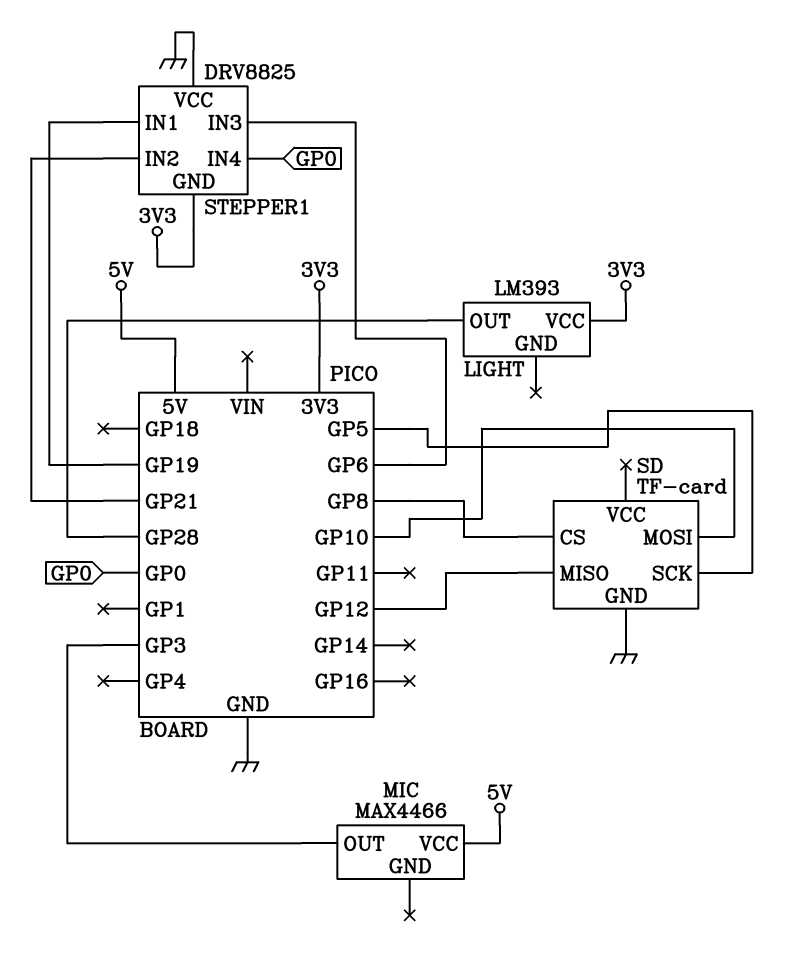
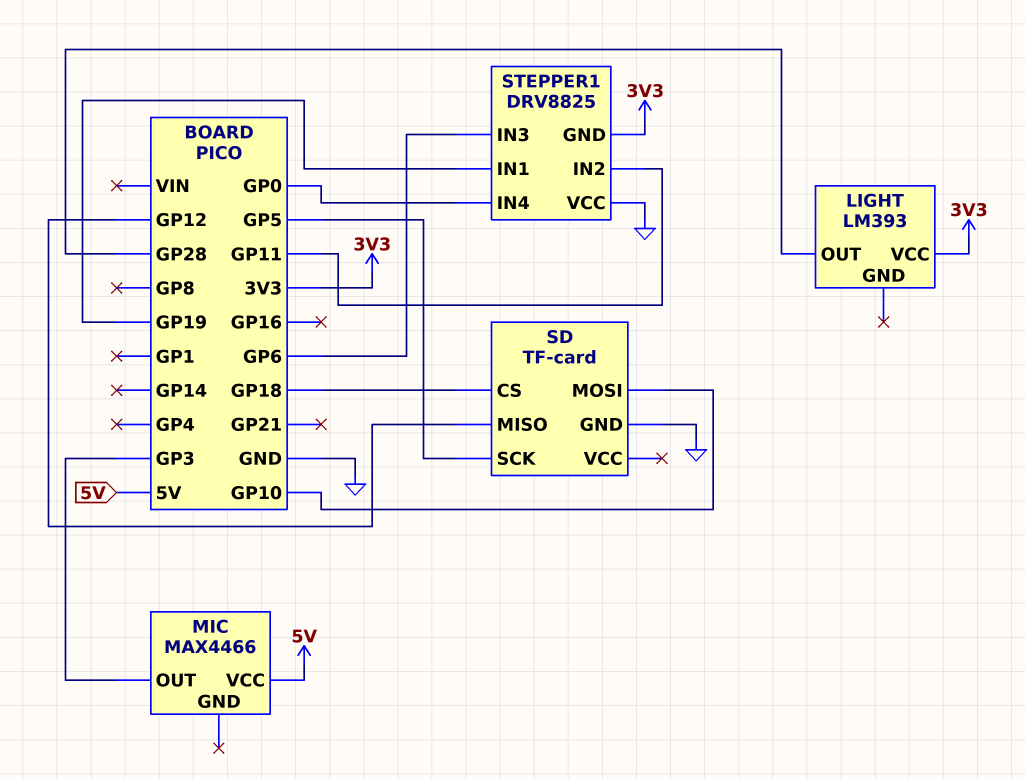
SD pin CS: GP8 -> GP18
STEPPER1 pin IN2: GP21 -> GP11

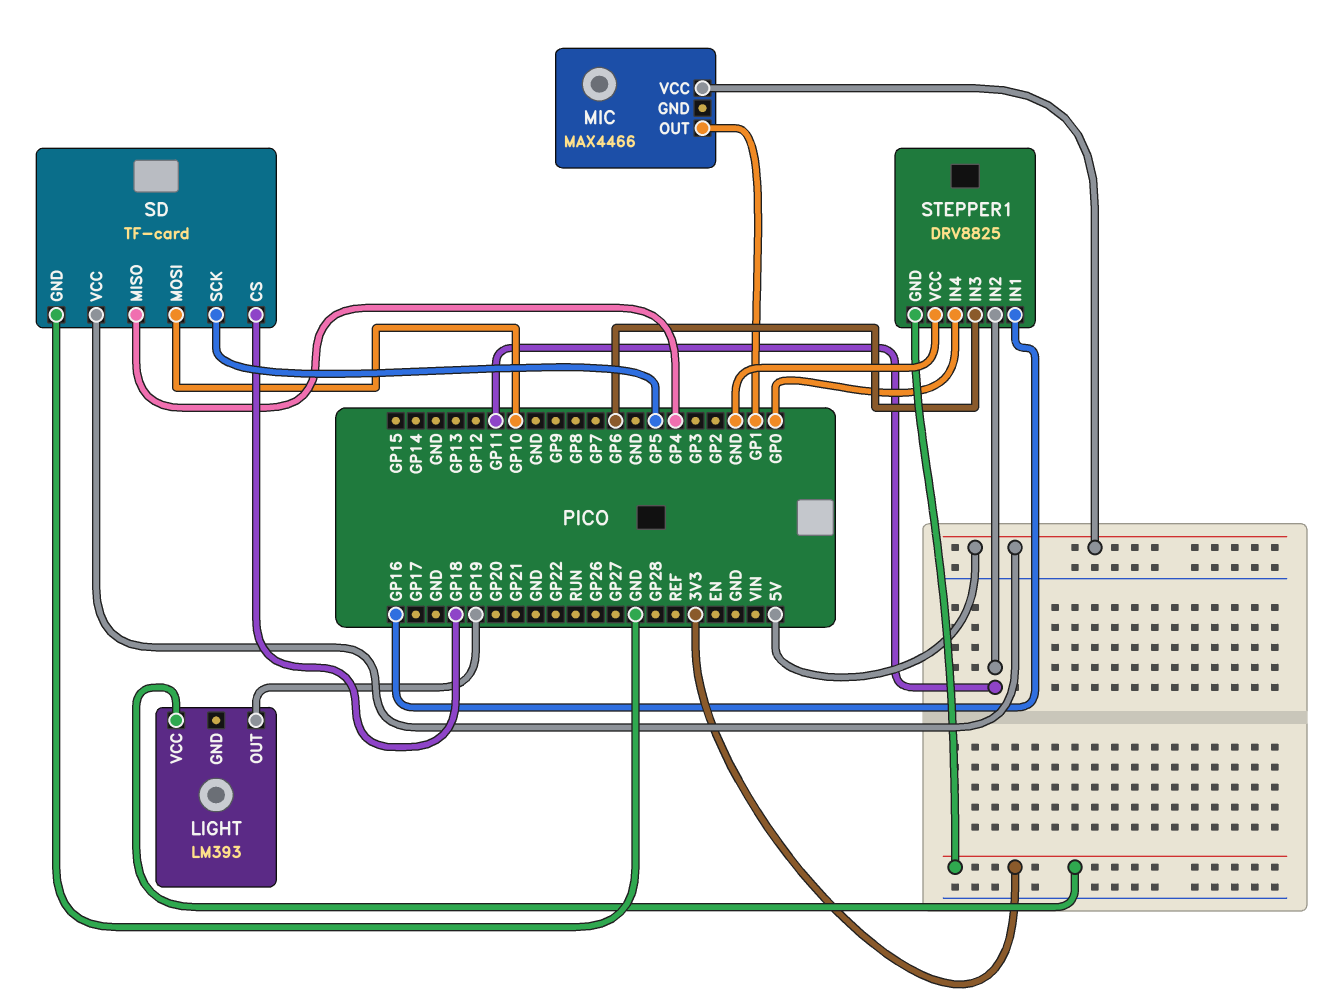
LIGHT pin OUT: GP28 -> GP19
MIC pin OUT: GP3 -> GP1
SD pin MISO: GP12 -> GP4
SD pin VCC: none -> 5V
STEPPER1 pin IN1: GP19 -> GP16

